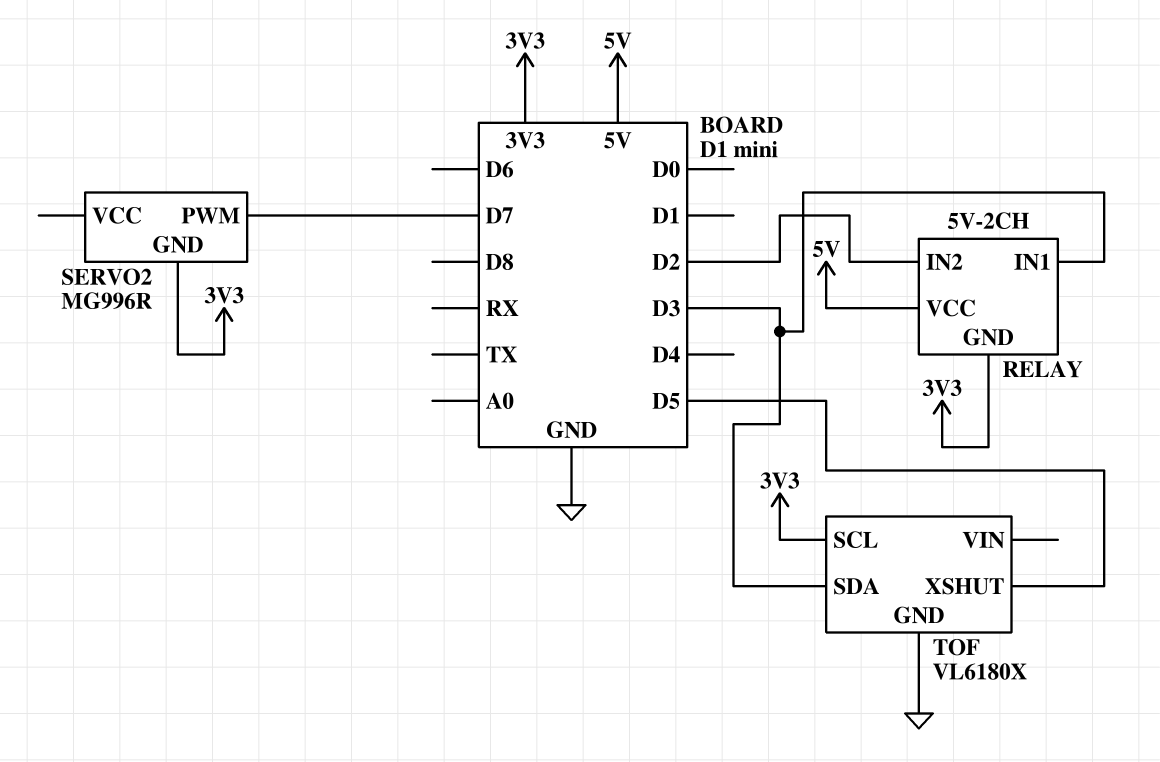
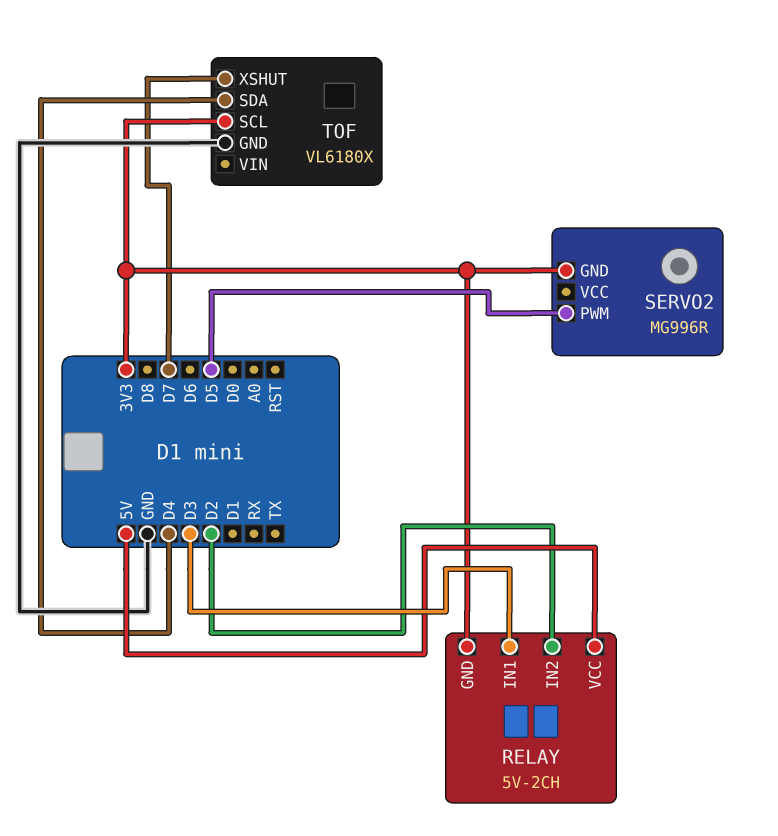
SERVO2 pin PWM: D7 -> D5
TOF pin SDA: D3 -> D4
TOF pin XSHUT: D5 -> D7

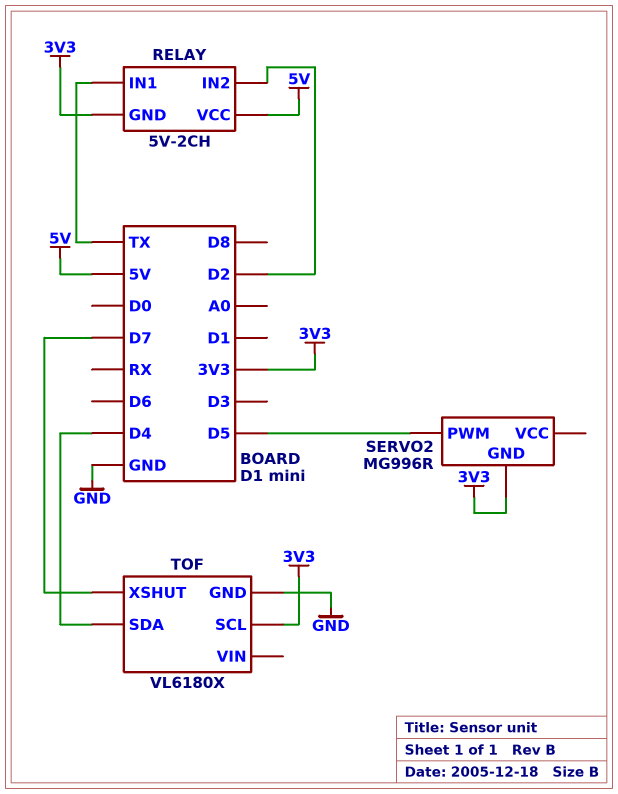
RELAY pin IN1: D3 -> TX

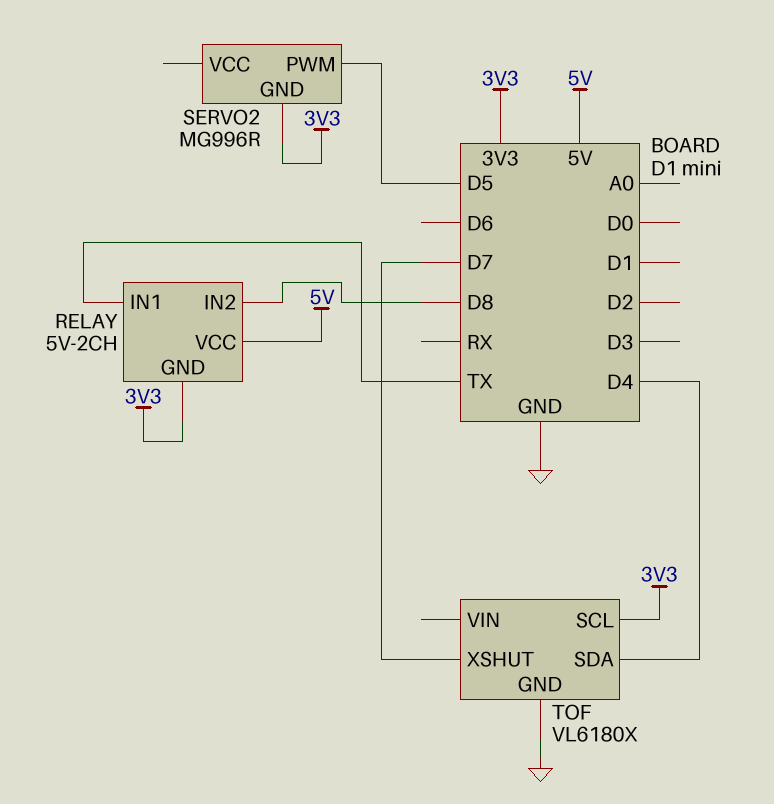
RELAY pin IN2: D2 -> D8

